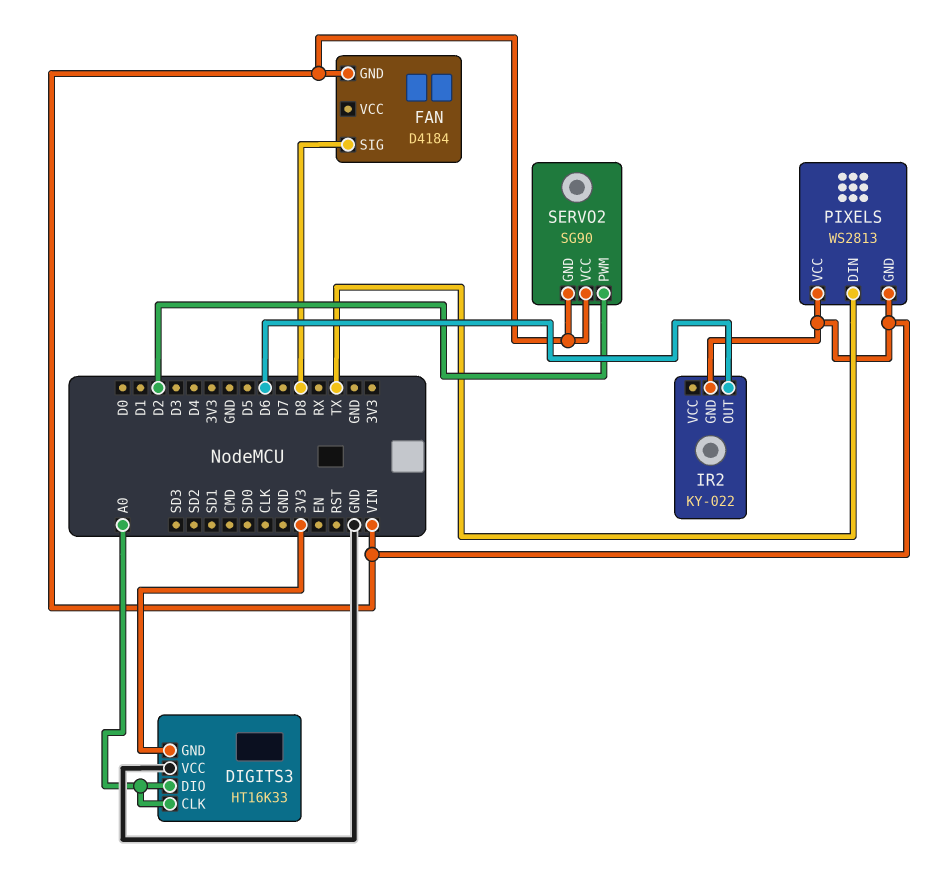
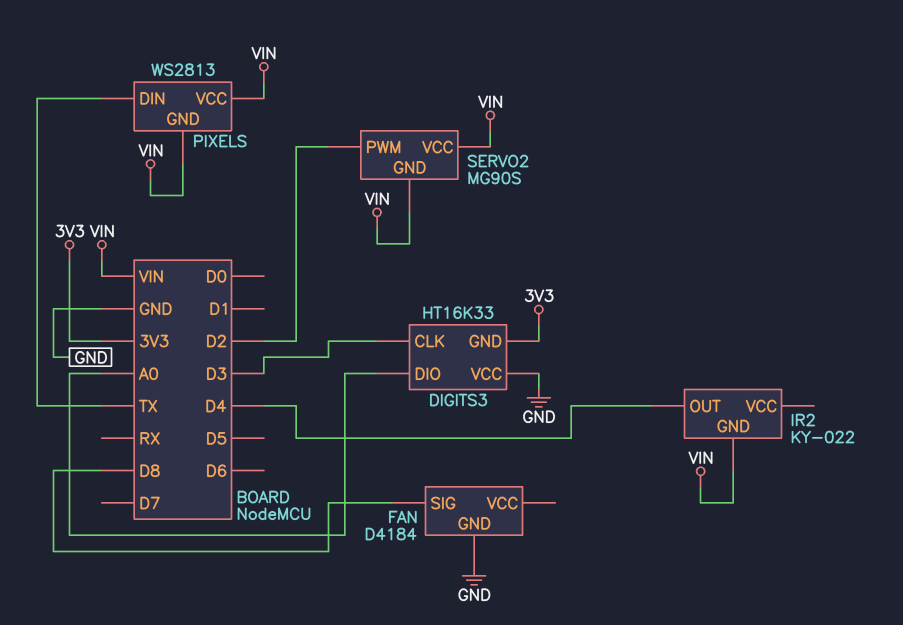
DIGITS3 pin CLK: A0 -> D3
FAN pin GND: VIN -> GND
IR2 pin OUT: D6 -> D4
SERVO2: SG90 -> MG90S

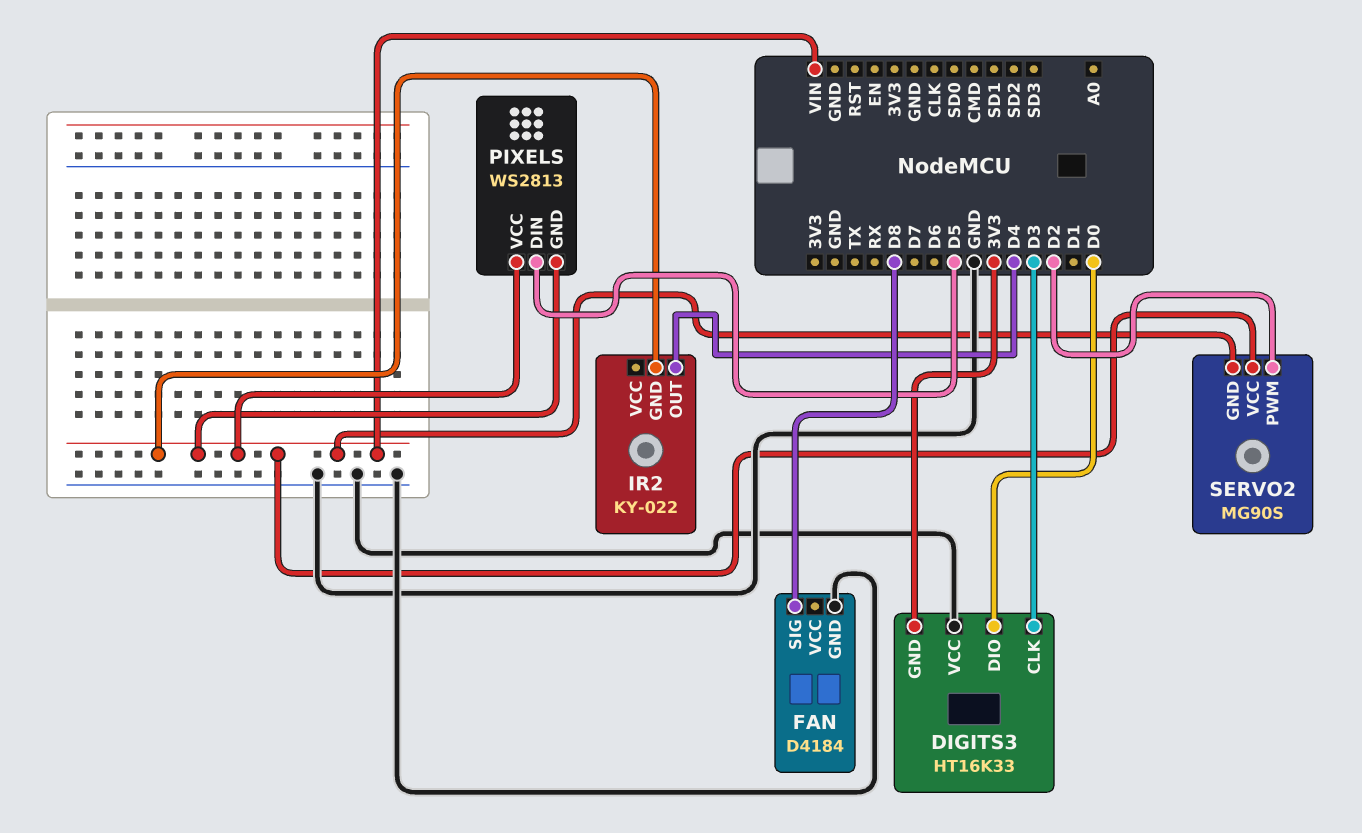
DIGITS3 pin DIO: A0 -> D0
PIXELS pin DIN: TX -> D5

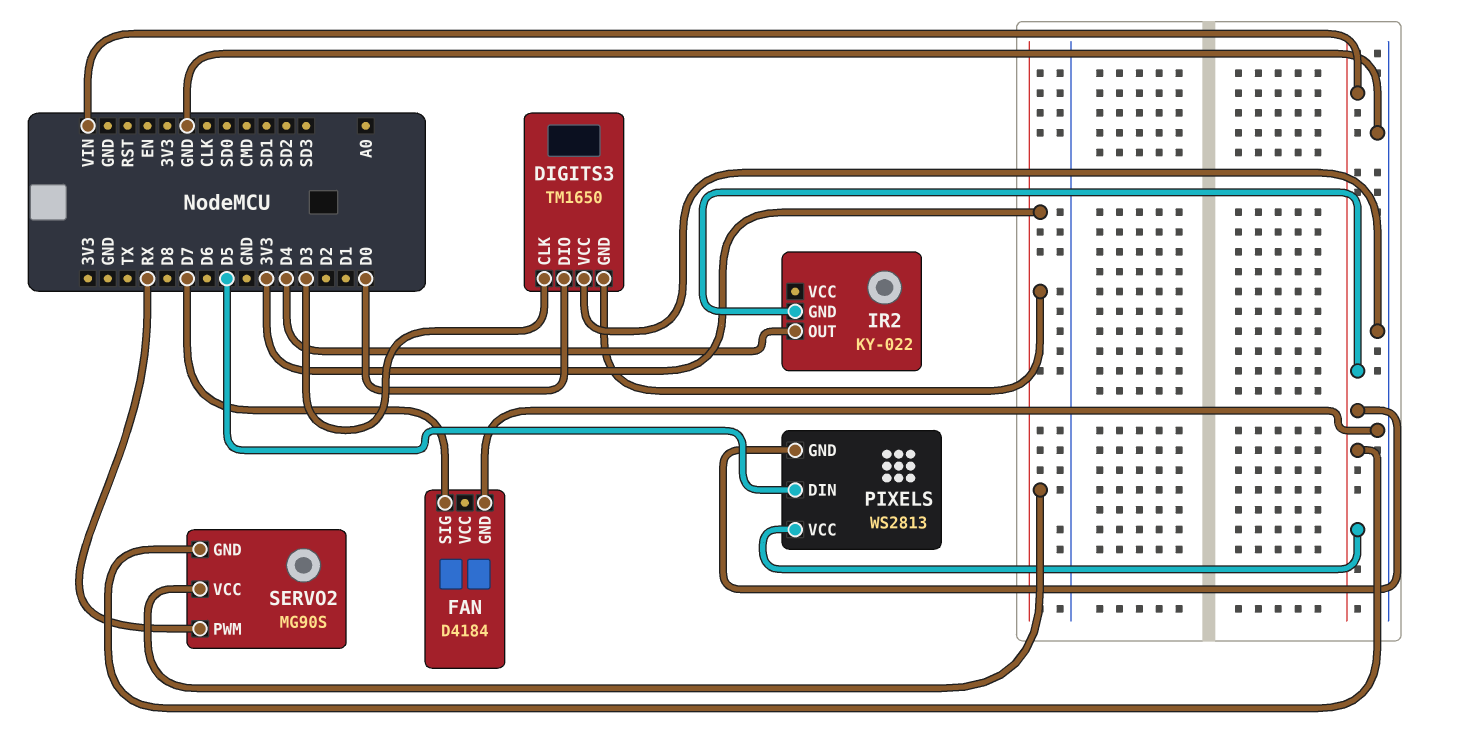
DIGITS3: HT16K33 -> TM1650
FAN pin SIG: D8 -> D7
SERVO2 pin PWM: D2 -> RX
SERVO2 pin VCC: VIN -> 3V3

